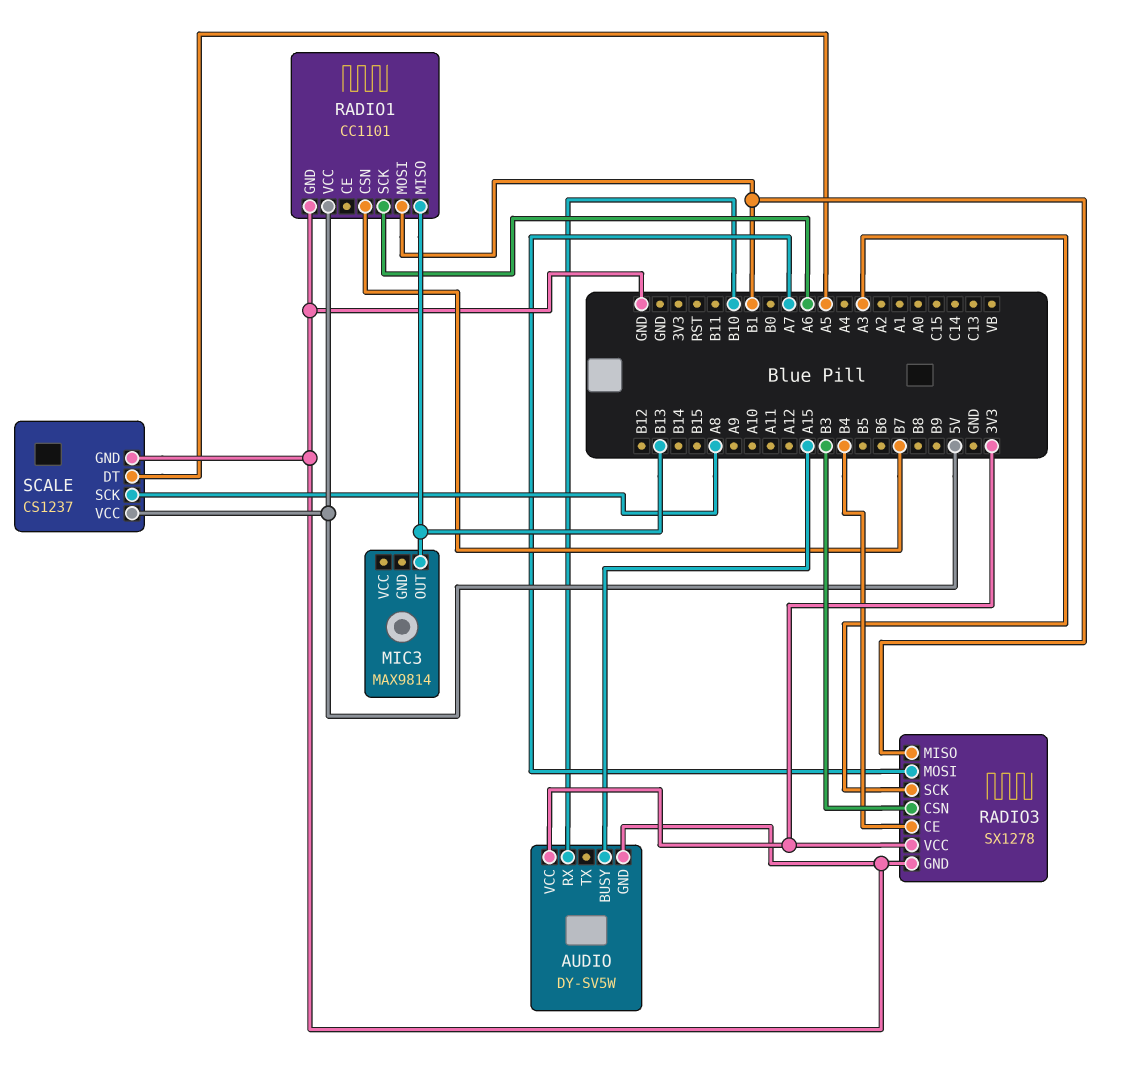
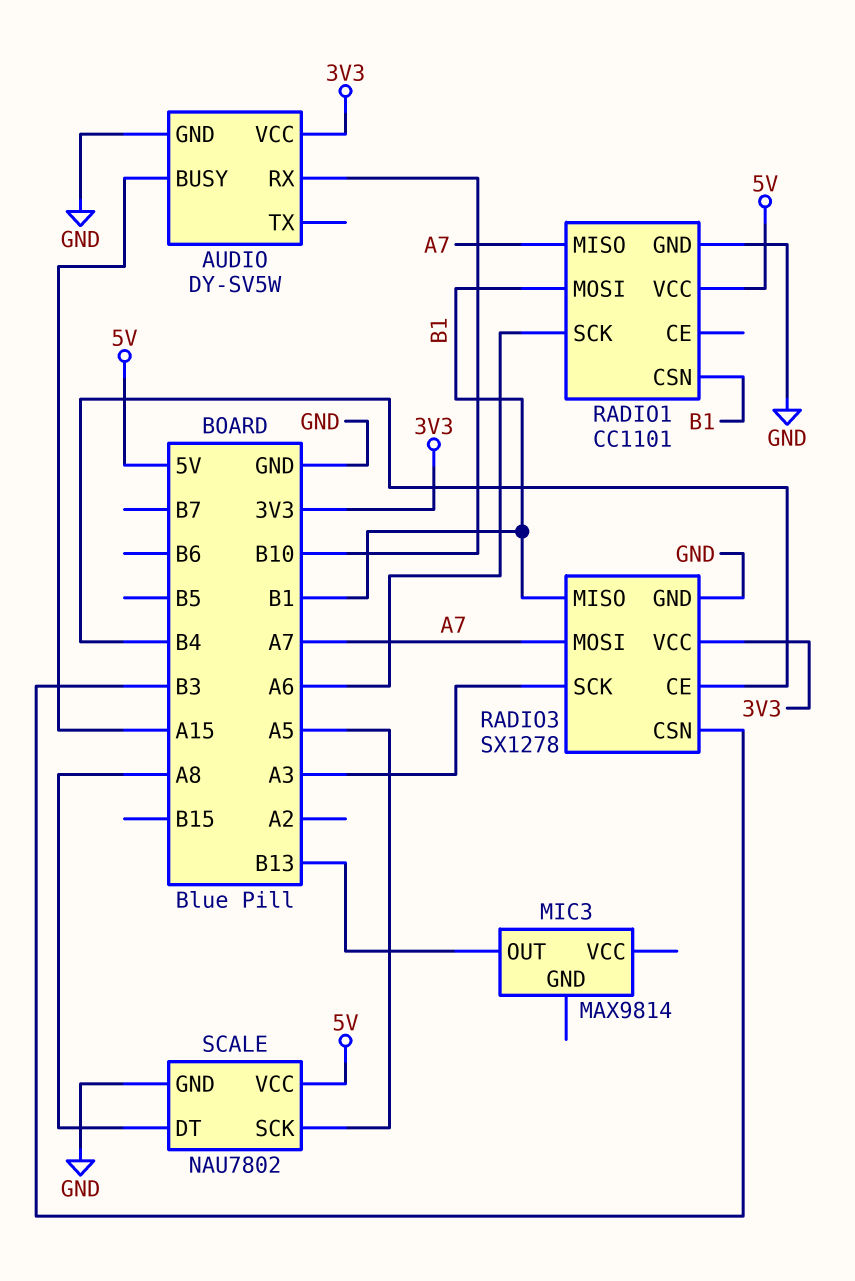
RADIO1 pin CSN: B7 -> B1
RADIO1 pin MISO: B13 -> A7
SCALE: CS1237 -> NAU7802
SCALE pin DT: A5 -> A8
SCALE pin SCK: A8 -> A5

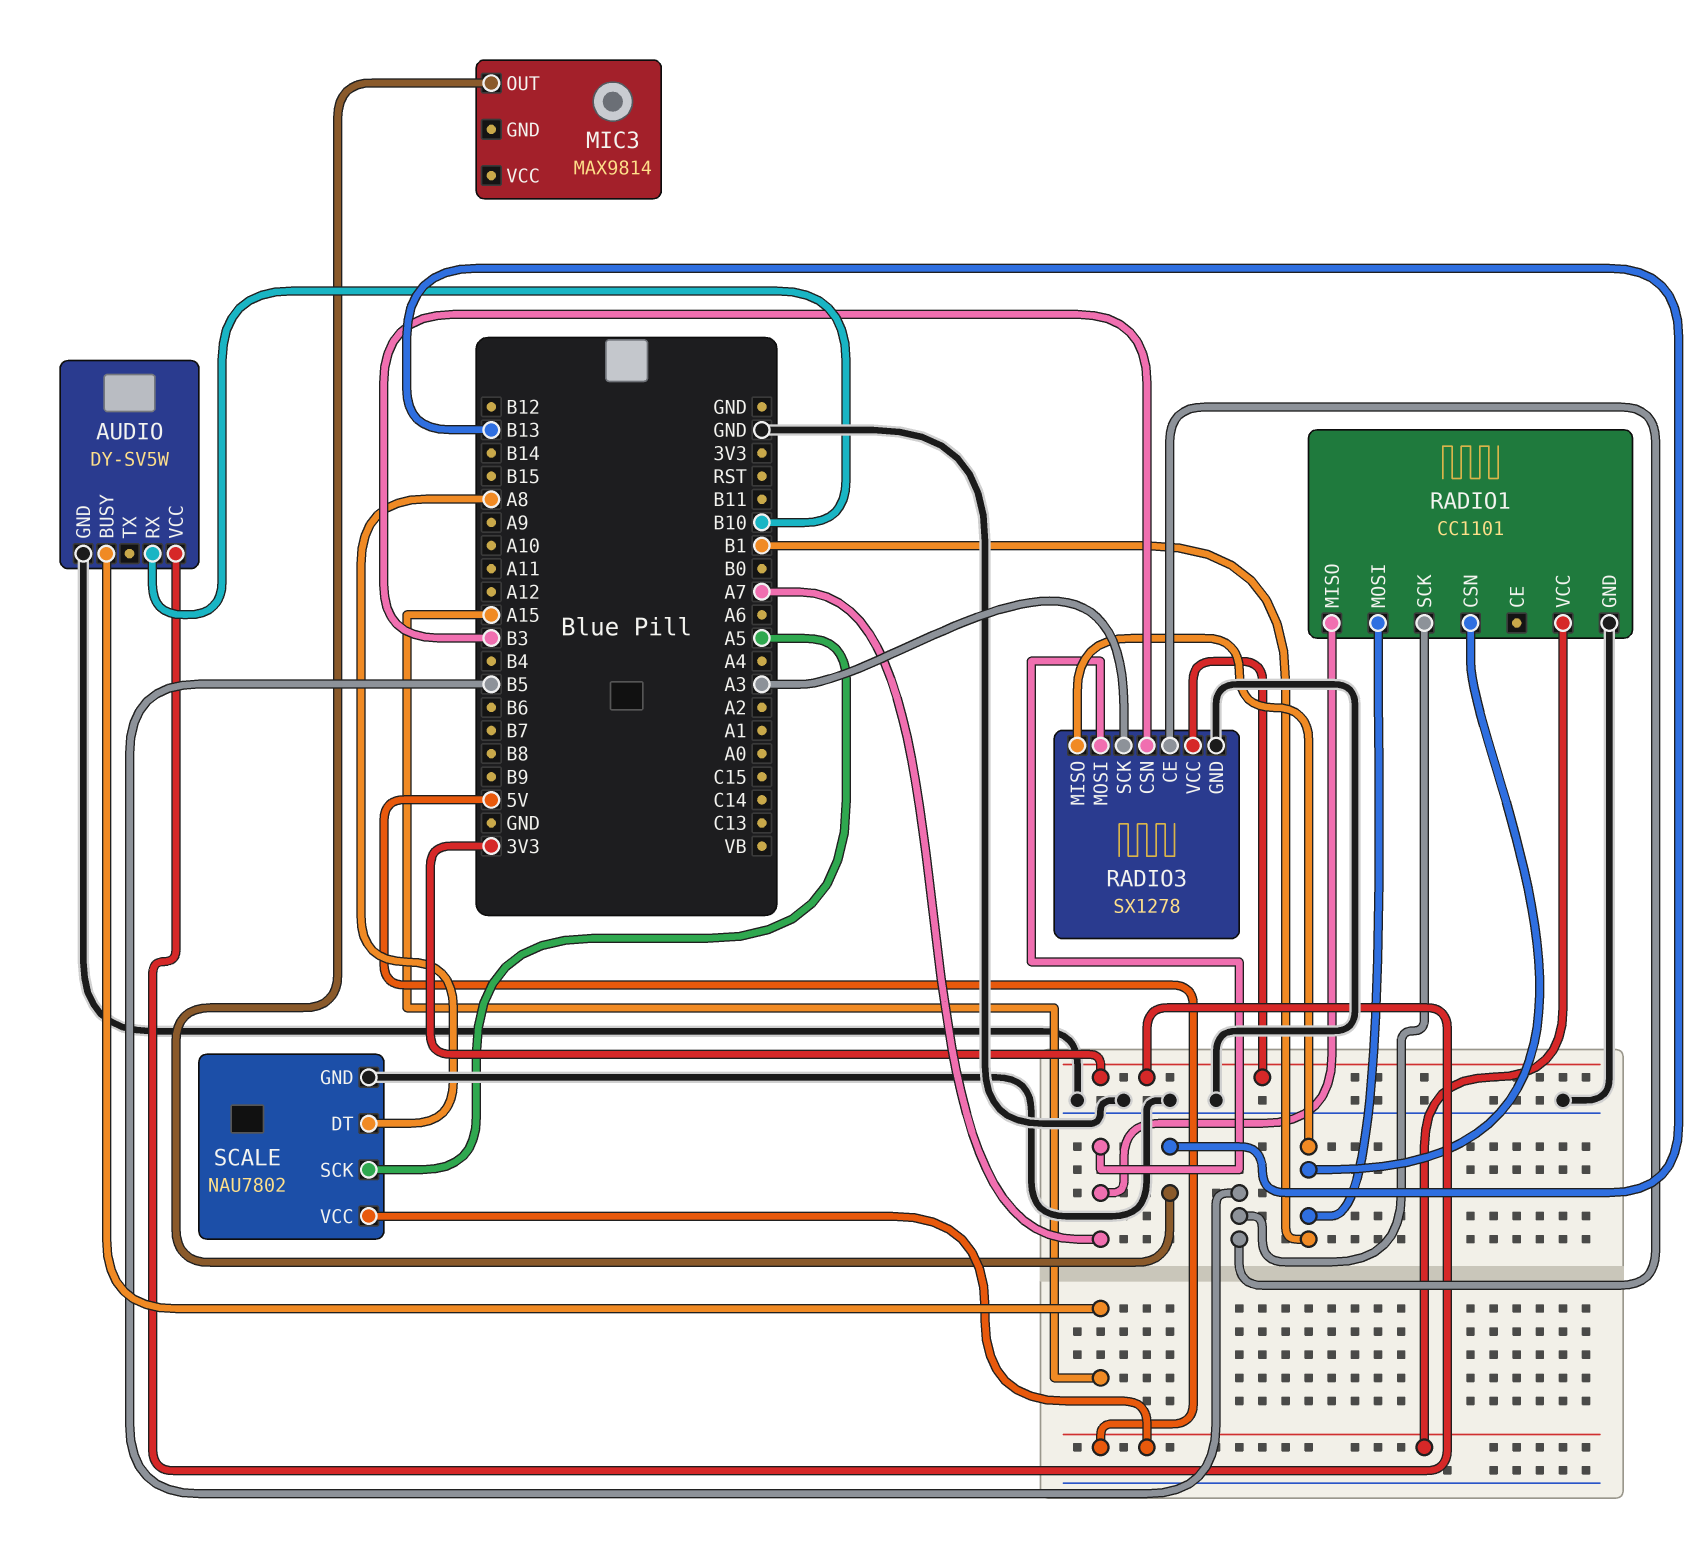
RADIO1 pin SCK: A6 -> B5
RADIO3 pin CE: B4 -> B5

